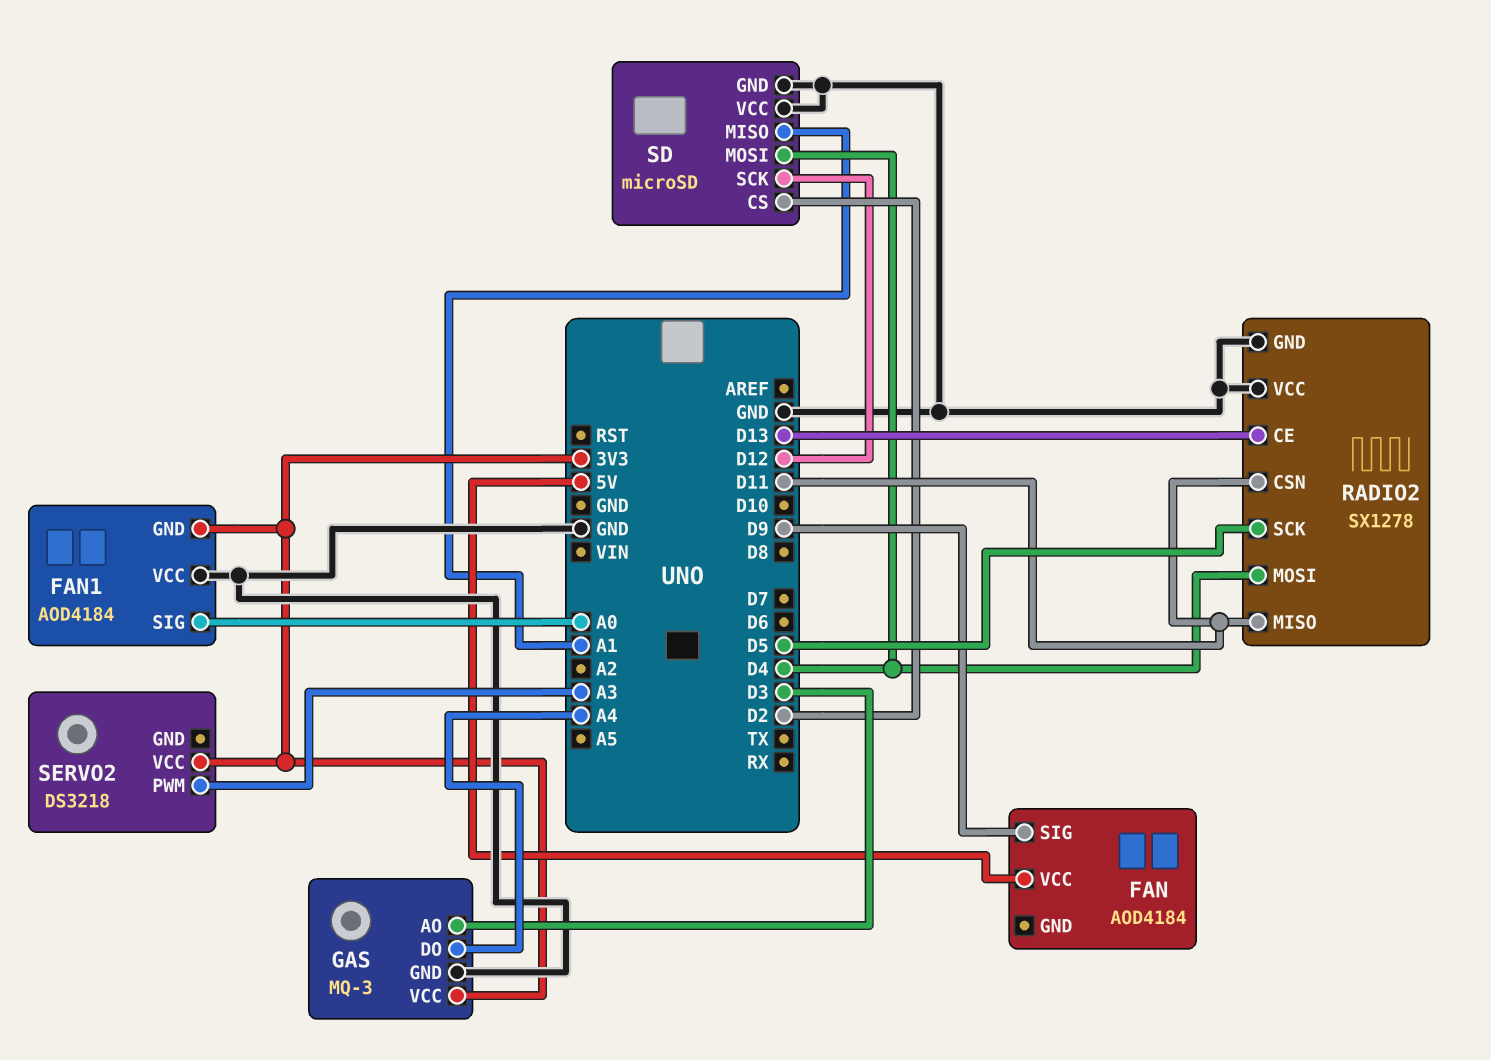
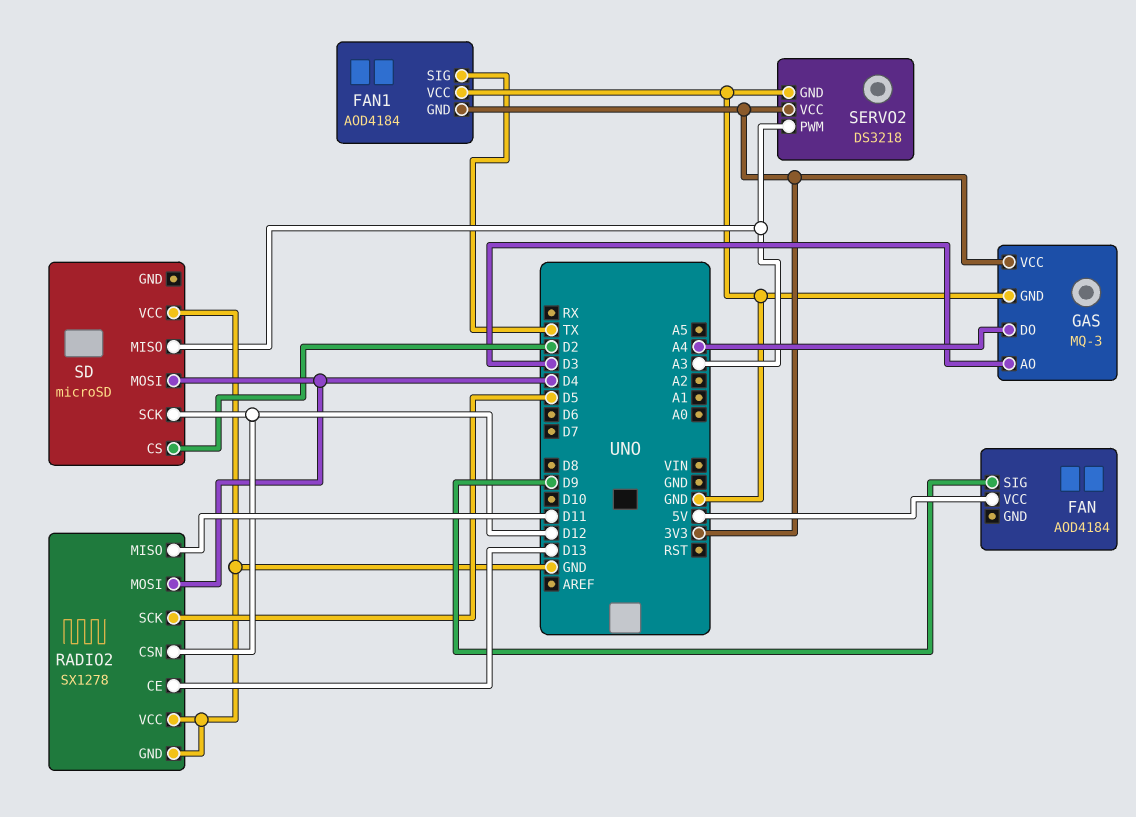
FAN1 pin SIG: A0 -> TX
RADIO2 pin CSN: D11 -> D12
SD pin GND: GND -> none
SD pin MISO: A1 -> A3
SERVO2 pin GND: none -> GND

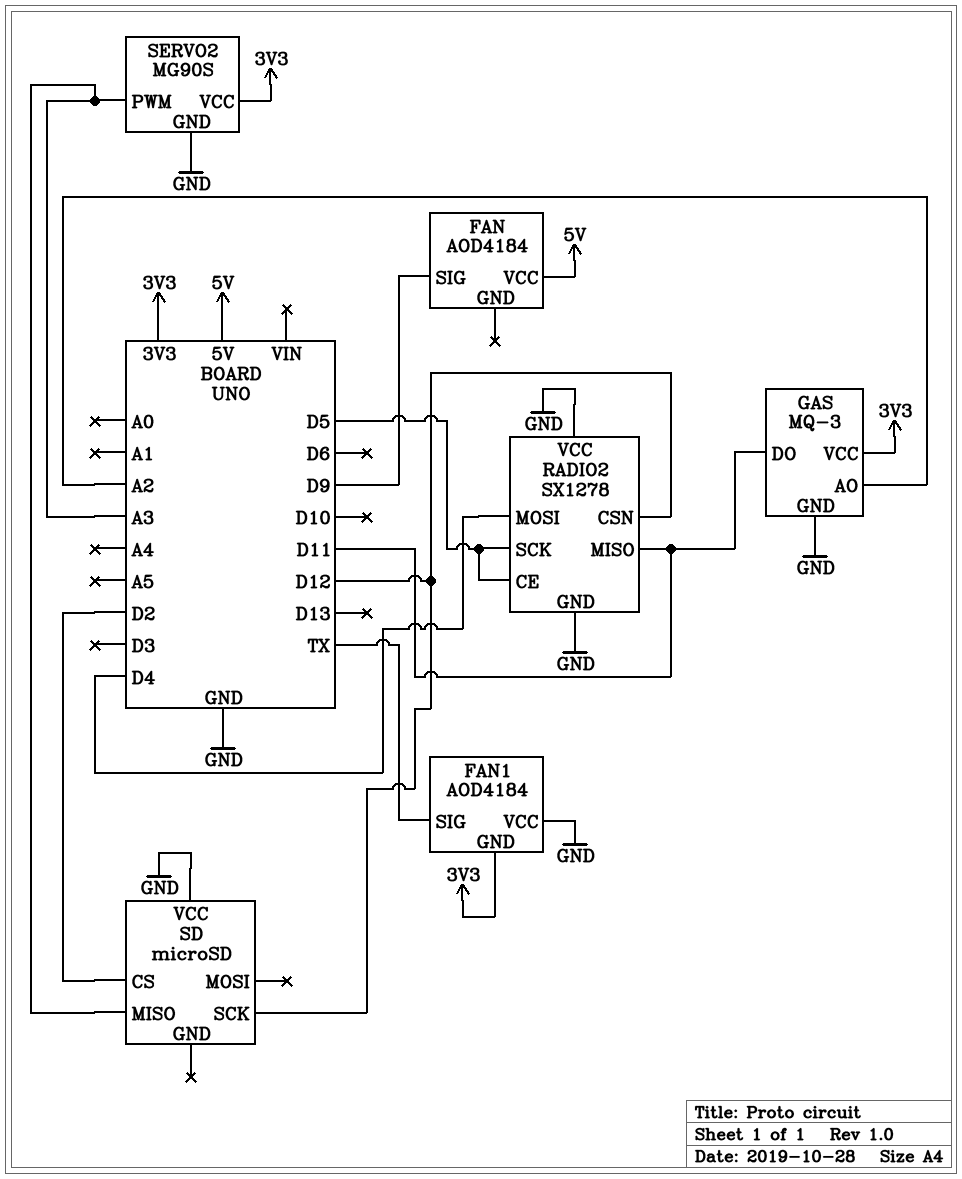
GAS pin AO: D3 -> A2
GAS pin DO: A4 -> D11
RADIO2 pin CE: D13 -> D5
SD pin MOSI: D4 -> none
SERVO2: DS3218 -> MG90S

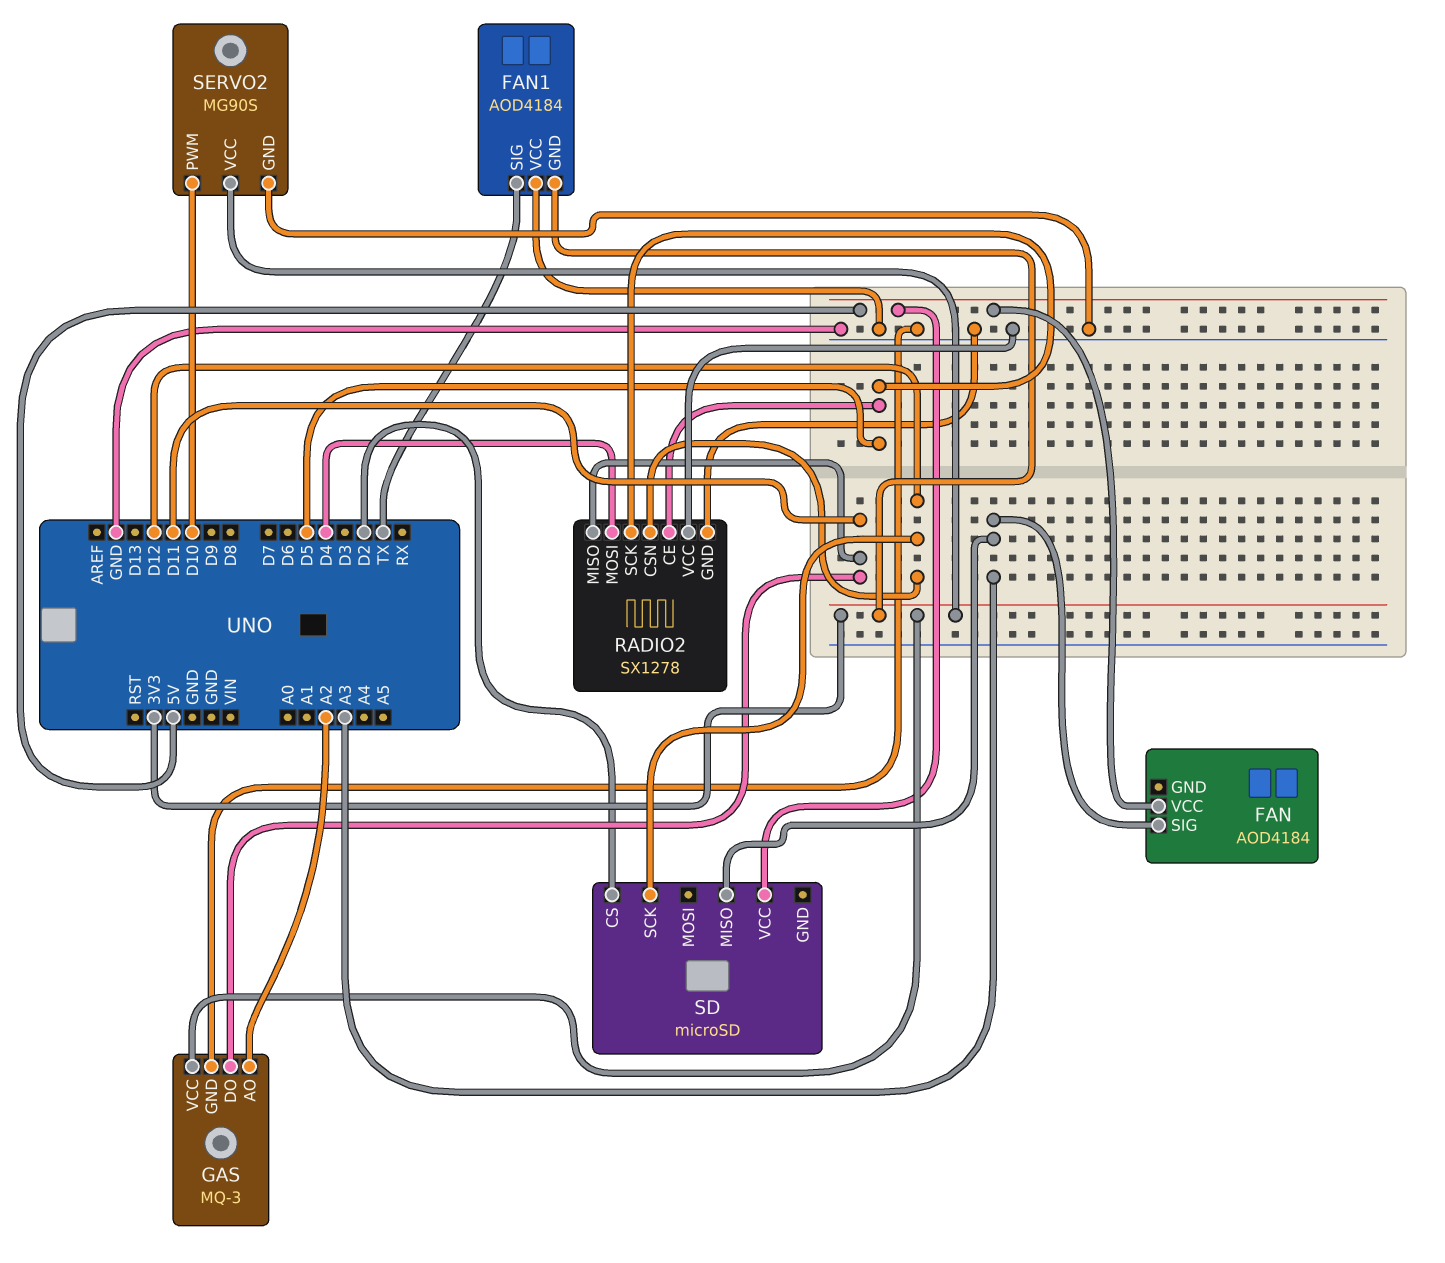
FAN pin SIG: D9 -> A3
SD pin VCC: GND -> 5V
SERVO2 pin PWM: A3 -> D10

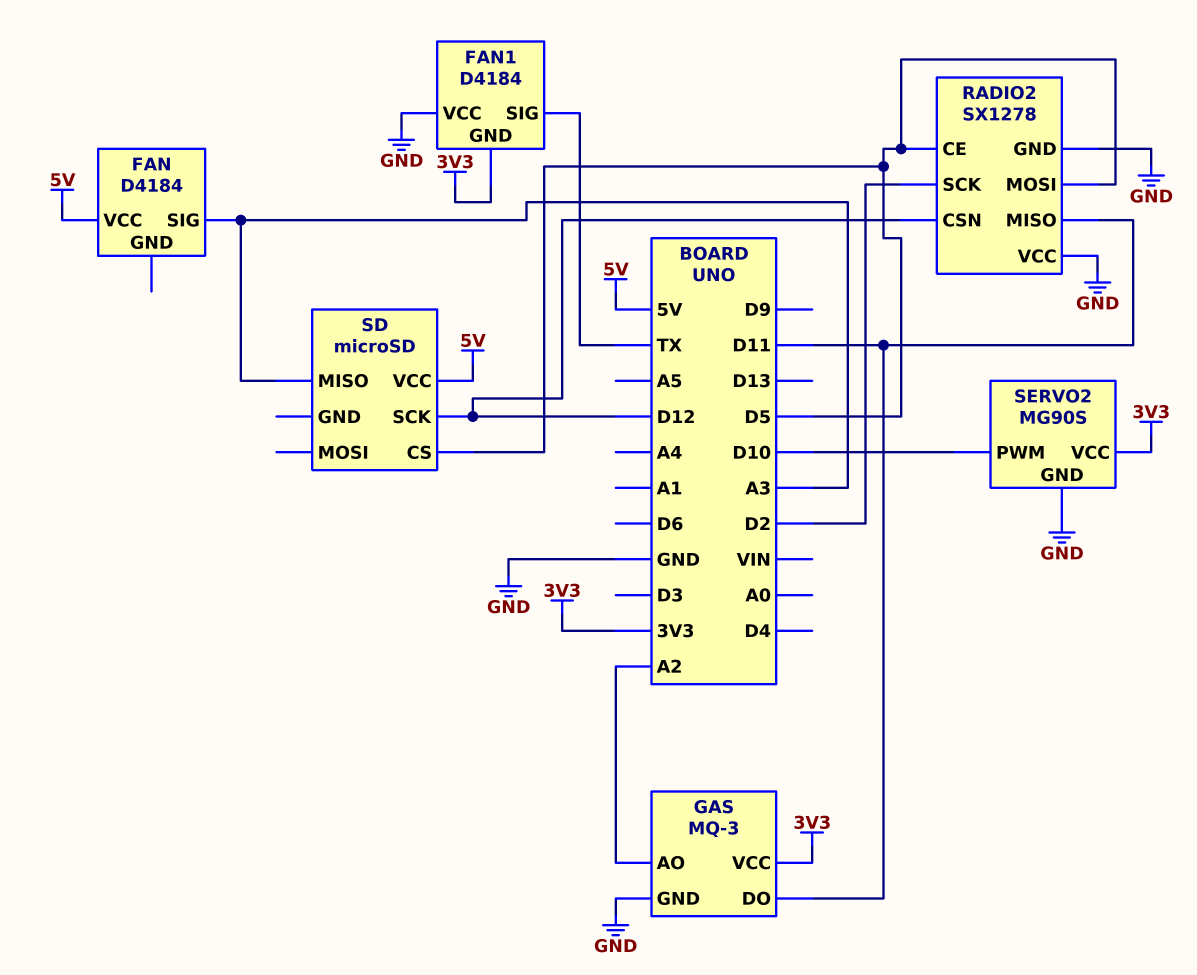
FAN: AOD4184 -> D4184
FAN1: AOD4184 -> D4184
RADIO2 pin MOSI: D4 -> D5
RADIO2 pin SCK: D5 -> D2
SD pin CS: D2 -> D5

